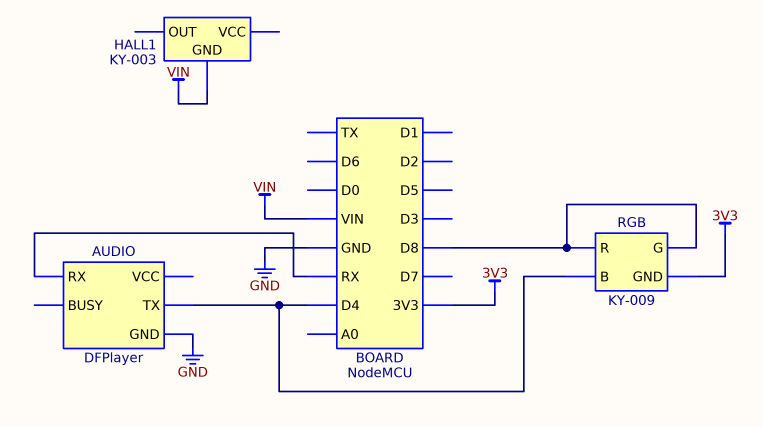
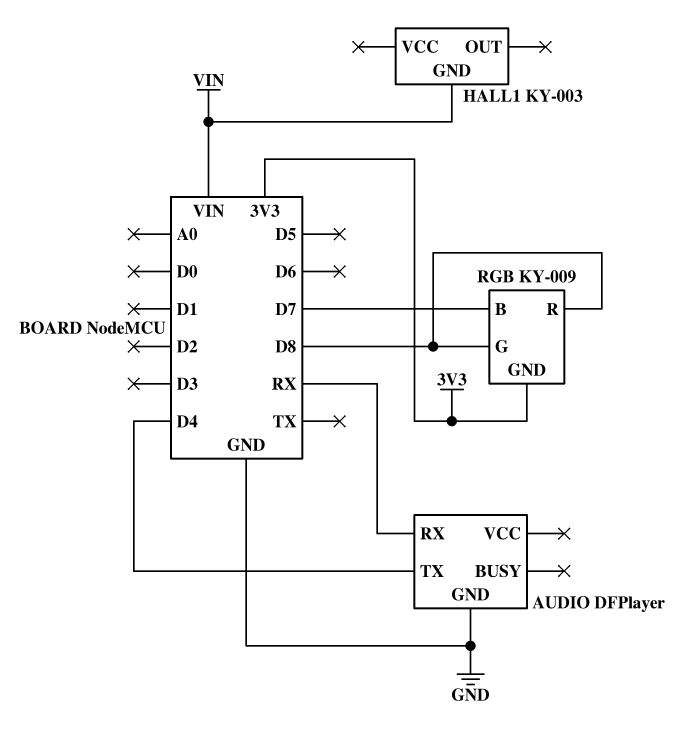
RGB pin B: D4 -> D7

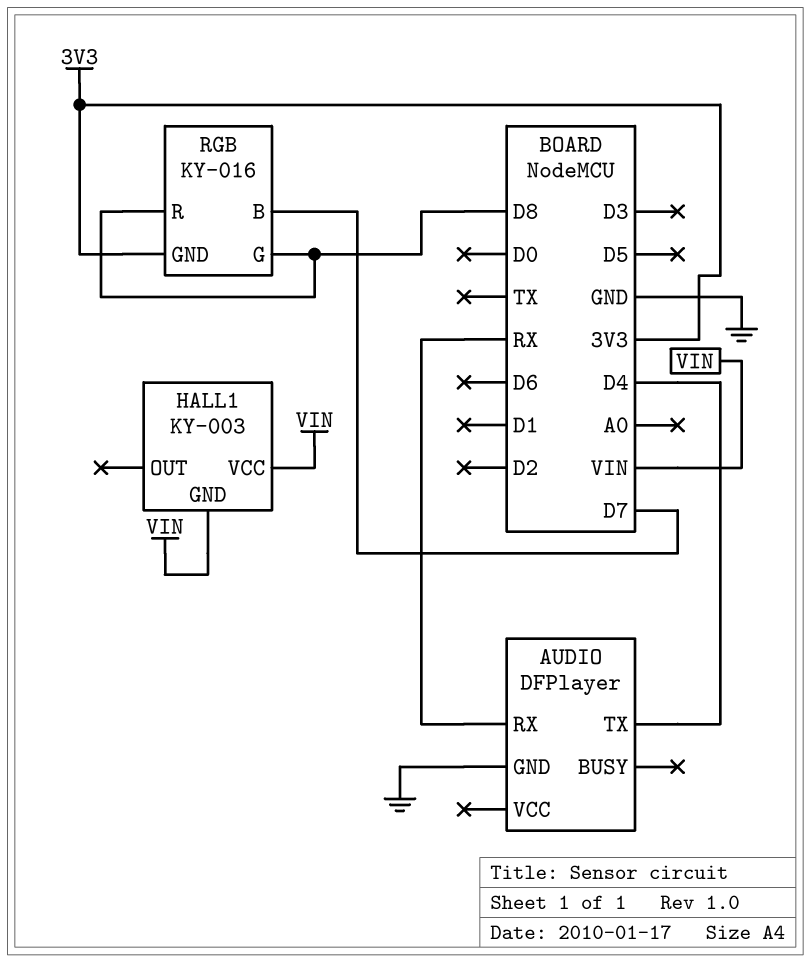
HALL1 pin VCC: none -> VIN
RGB: KY-009 -> KY-016

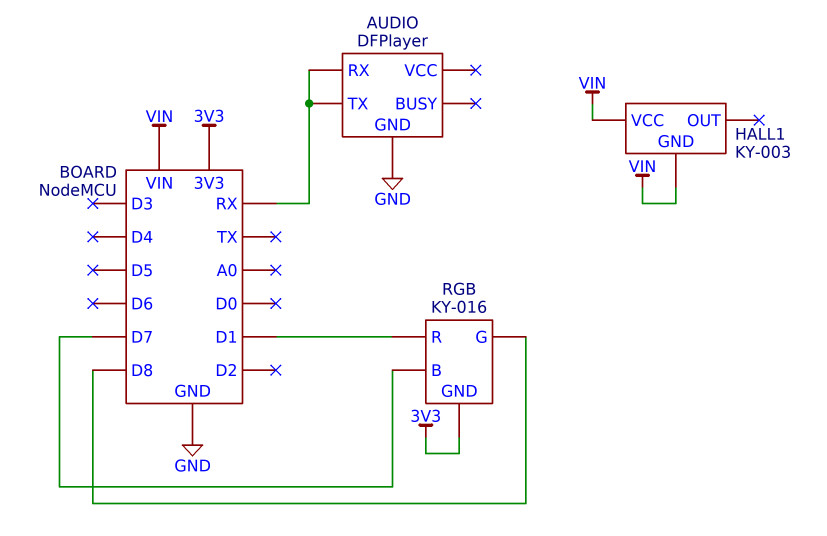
AUDIO pin TX: D4 -> RX
RGB pin R: D8 -> D1

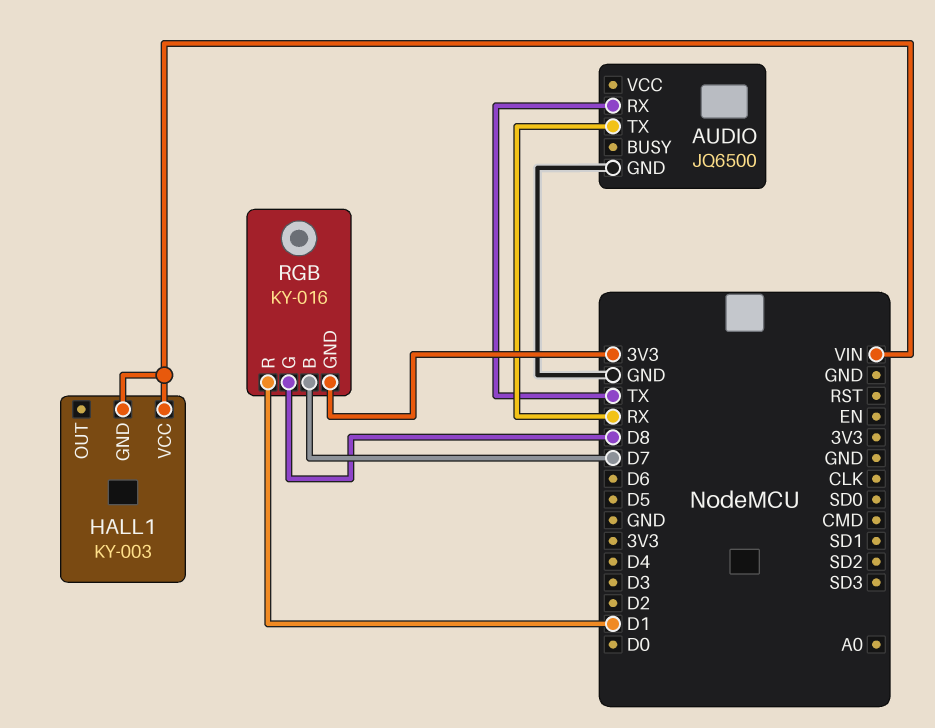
AUDIO: DFPlayer -> JQ6500
AUDIO pin RX: RX -> TX

